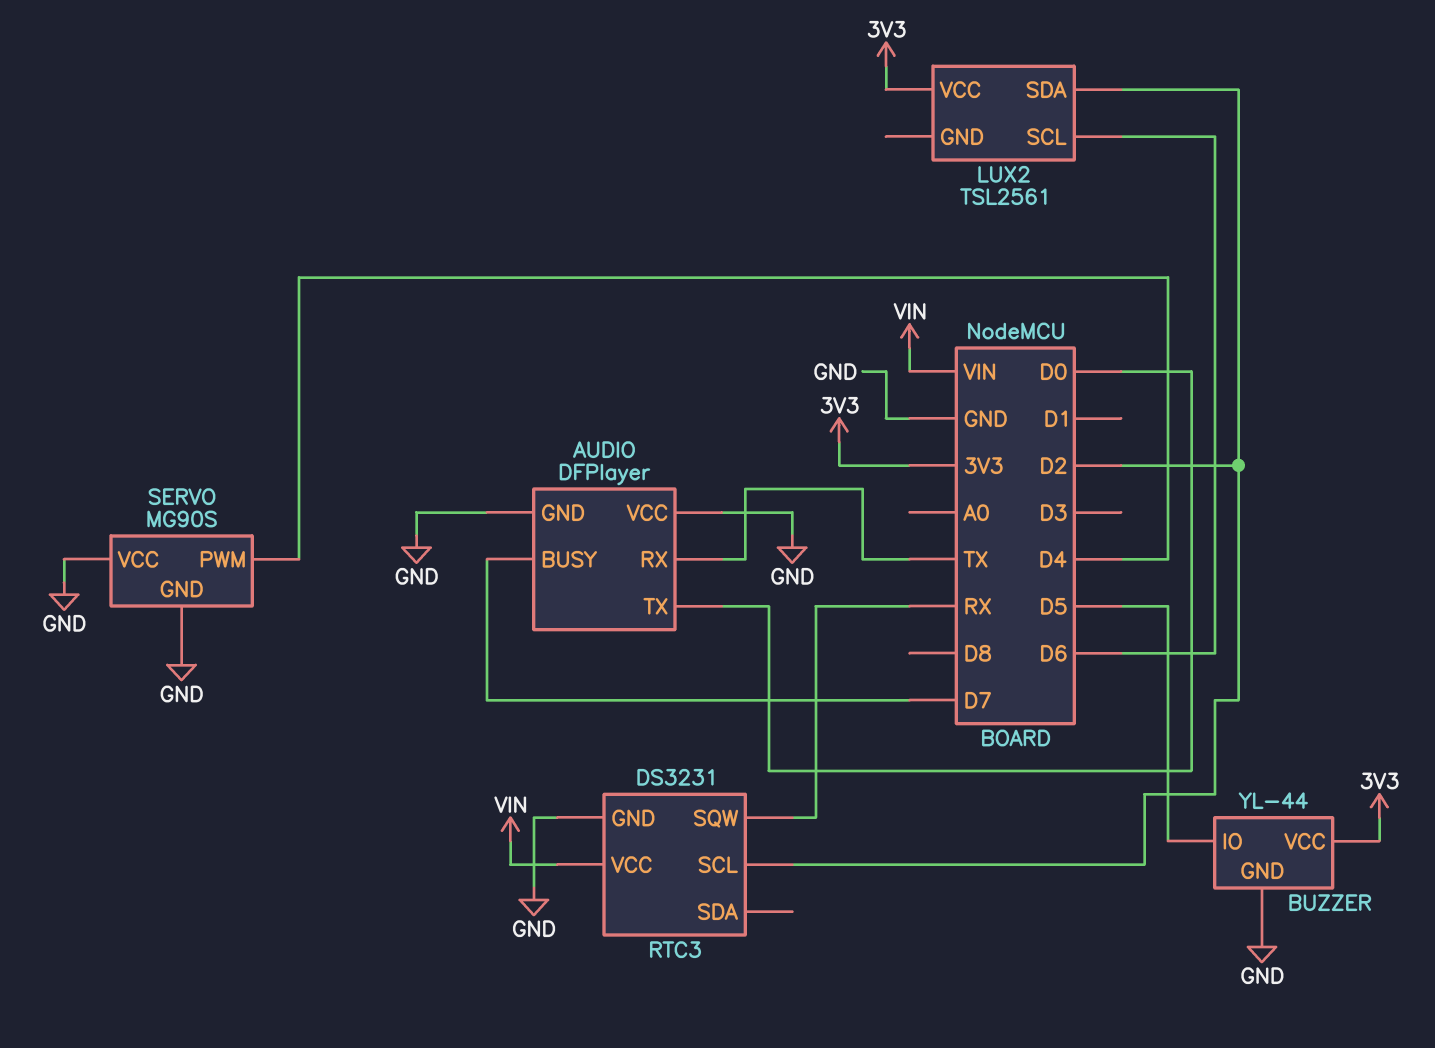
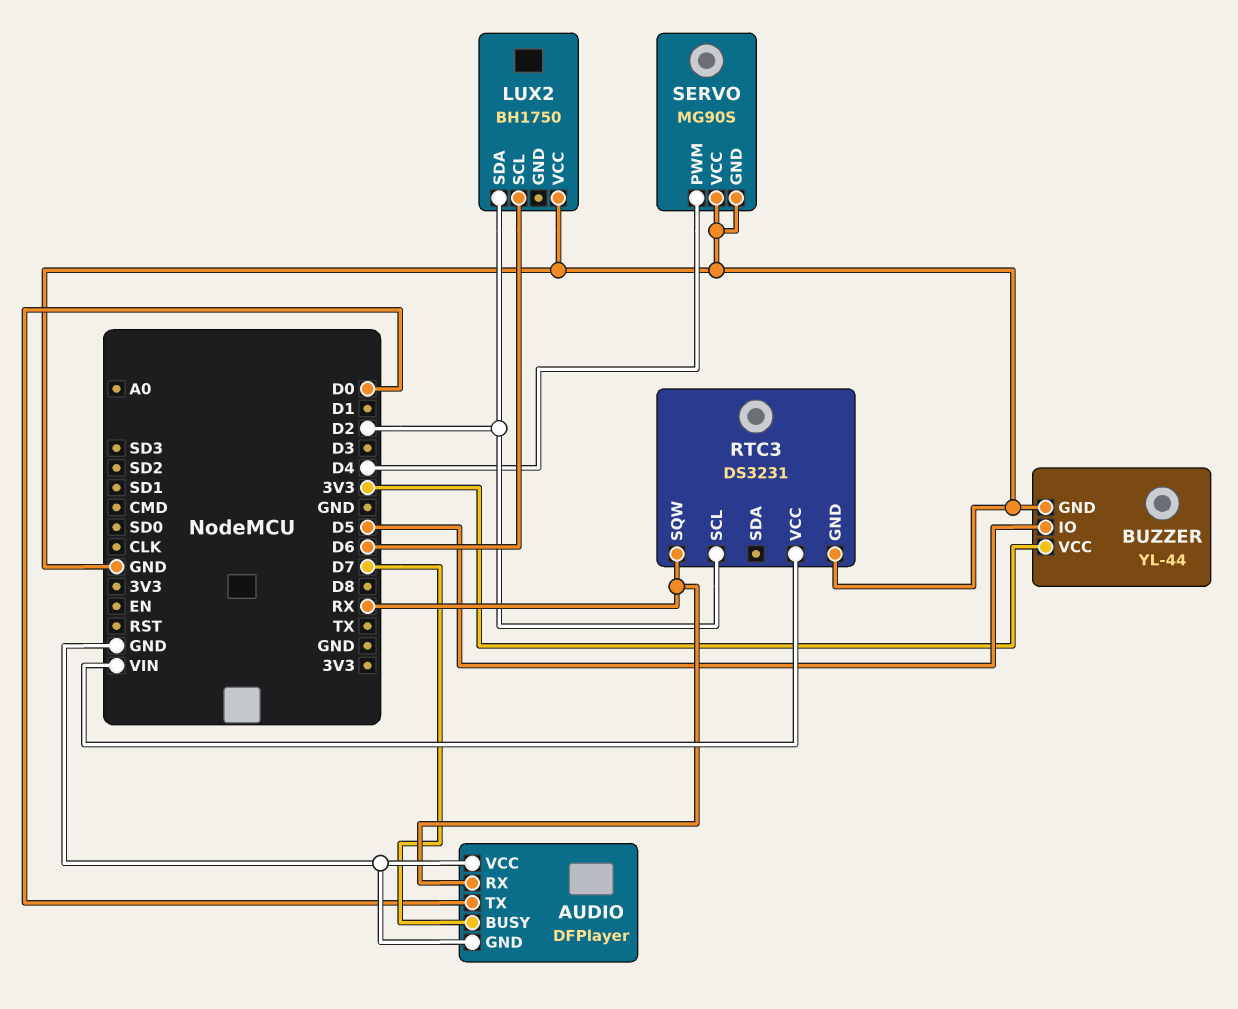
AUDIO pin RX: TX -> RX
LUX2: TSL2561 -> BH1750
LUX2 pin VCC: 3V3 -> GND

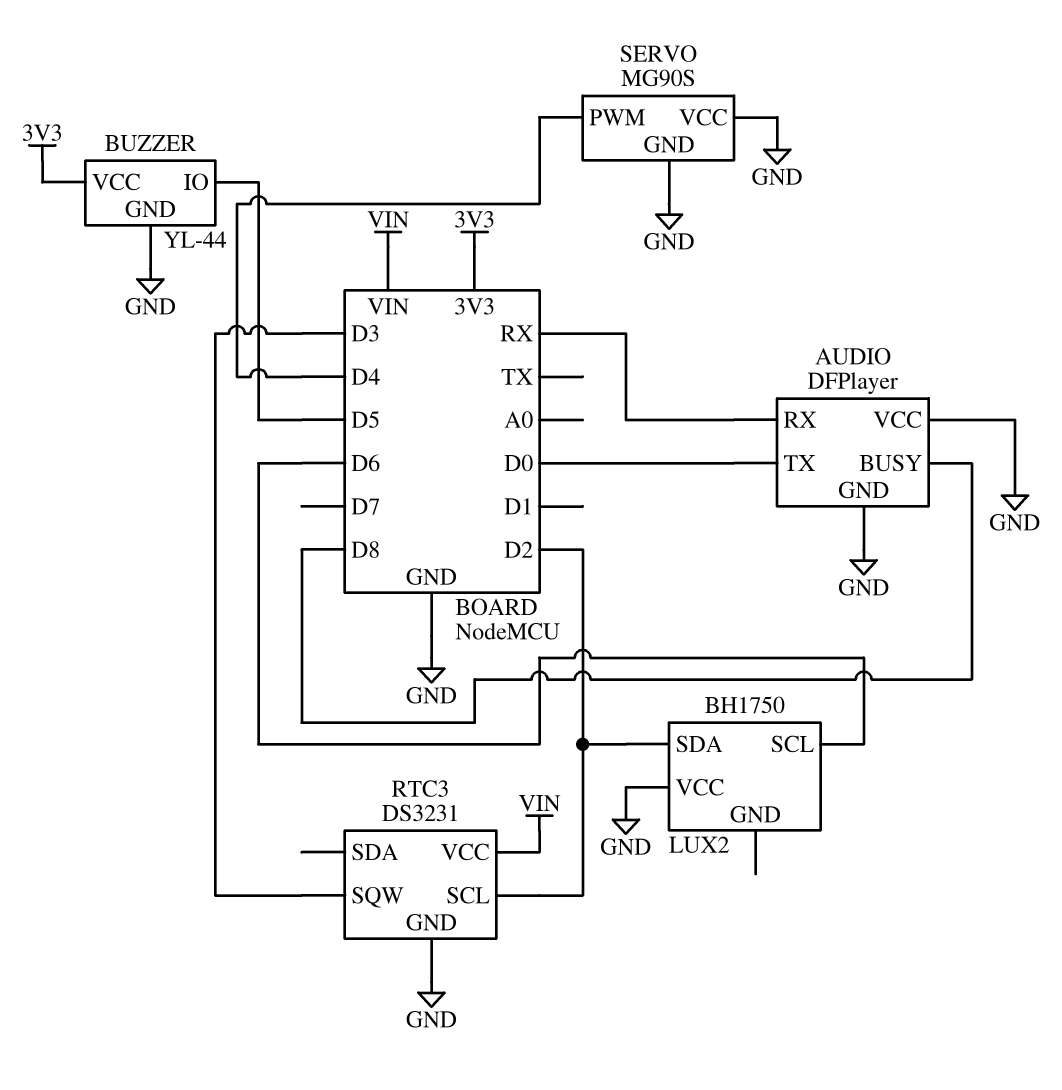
AUDIO pin BUSY: D7 -> D8
RTC3 pin SQW: RX -> D3

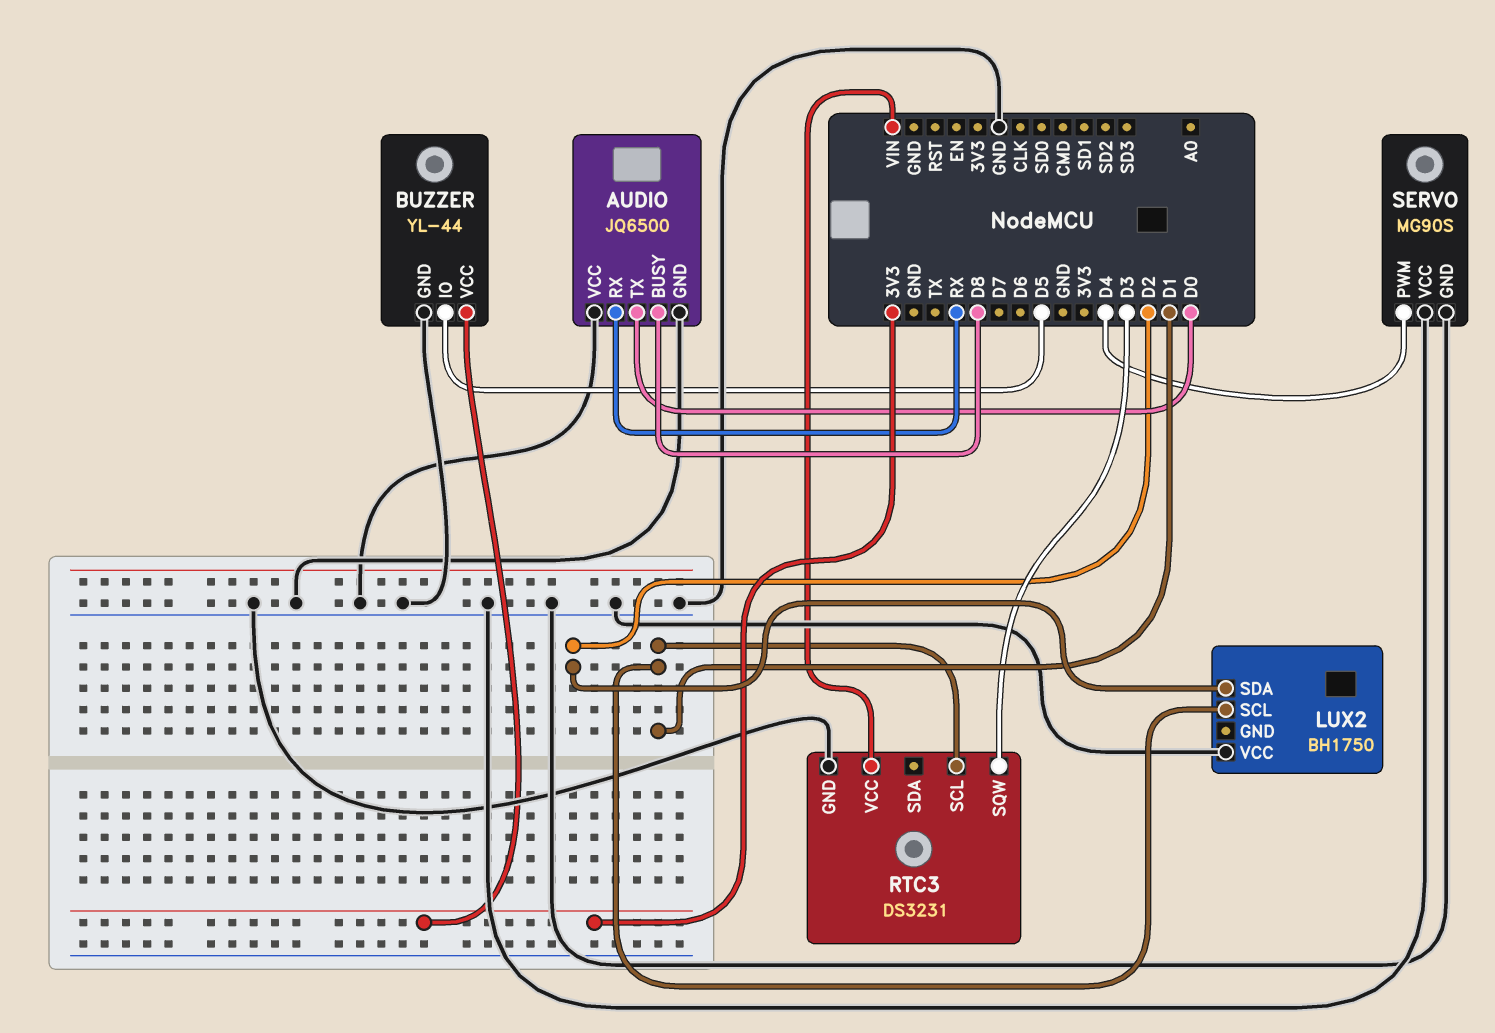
AUDIO: DFPlayer -> JQ6500
LUX2 pin SCL: D6 -> D1
RTC3 pin SCL: D2 -> D1

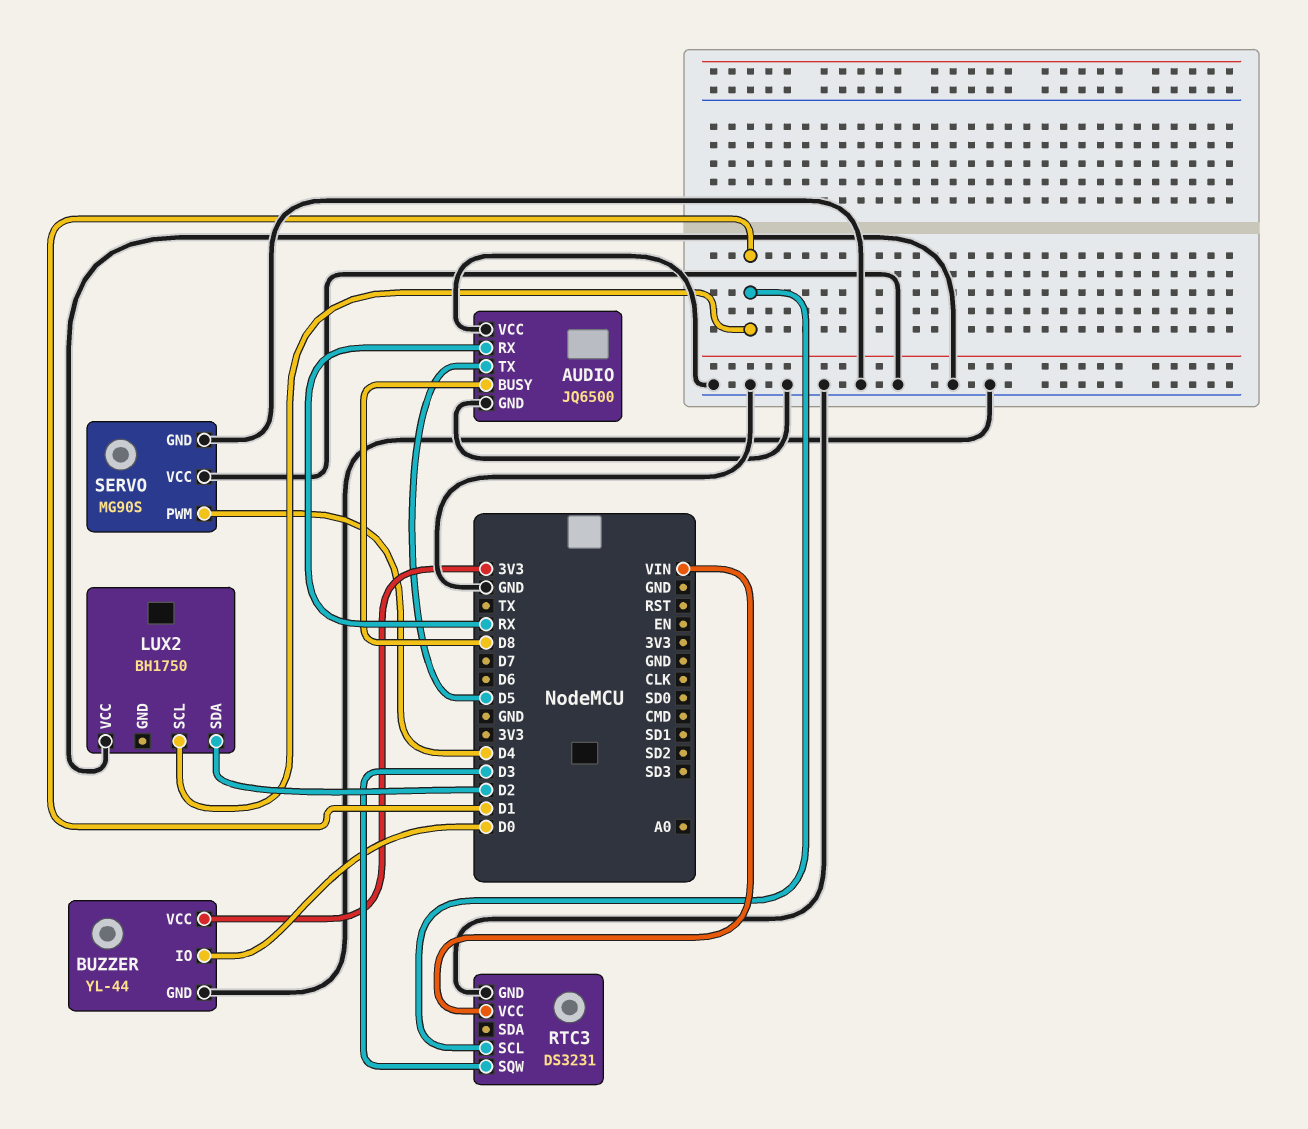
AUDIO pin TX: D0 -> D5
BUZZER pin IO: D5 -> D0

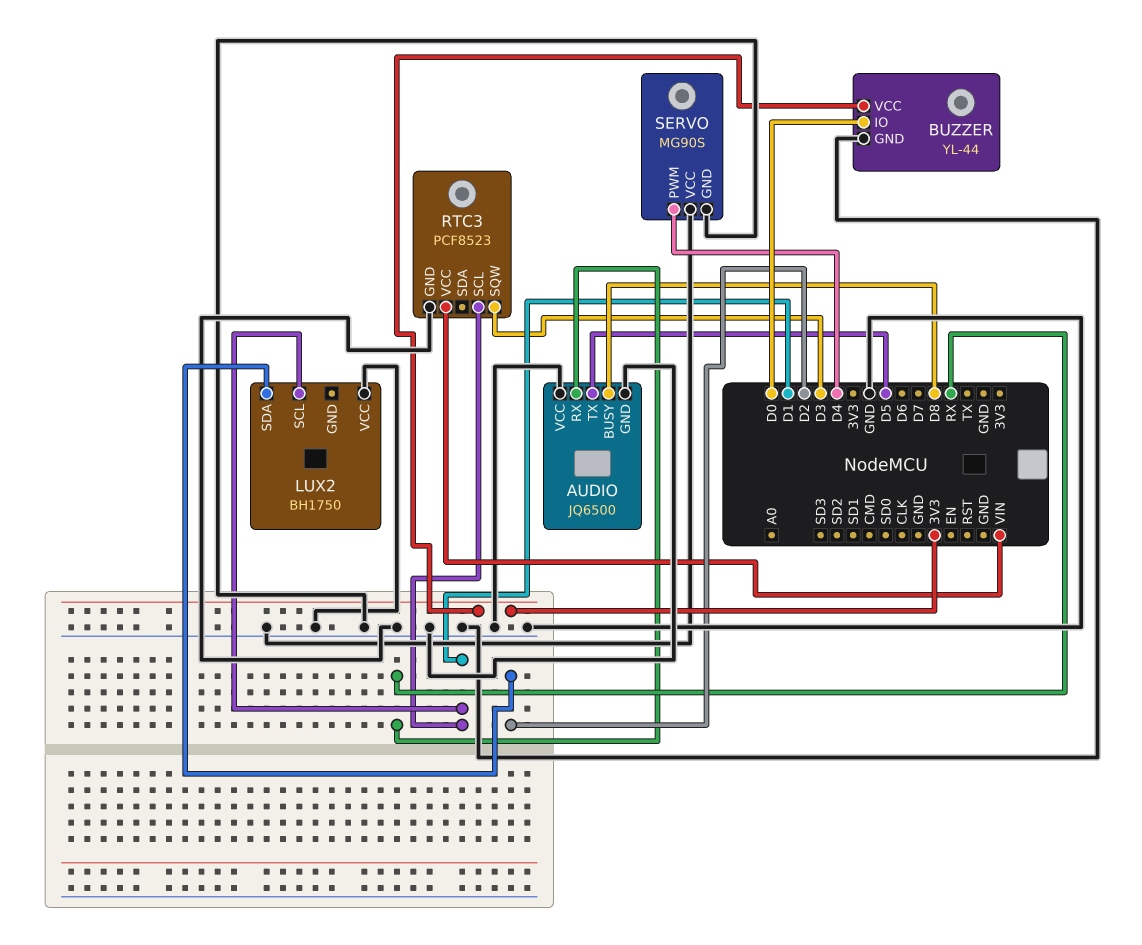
RTC3: DS3231 -> PCF8523

